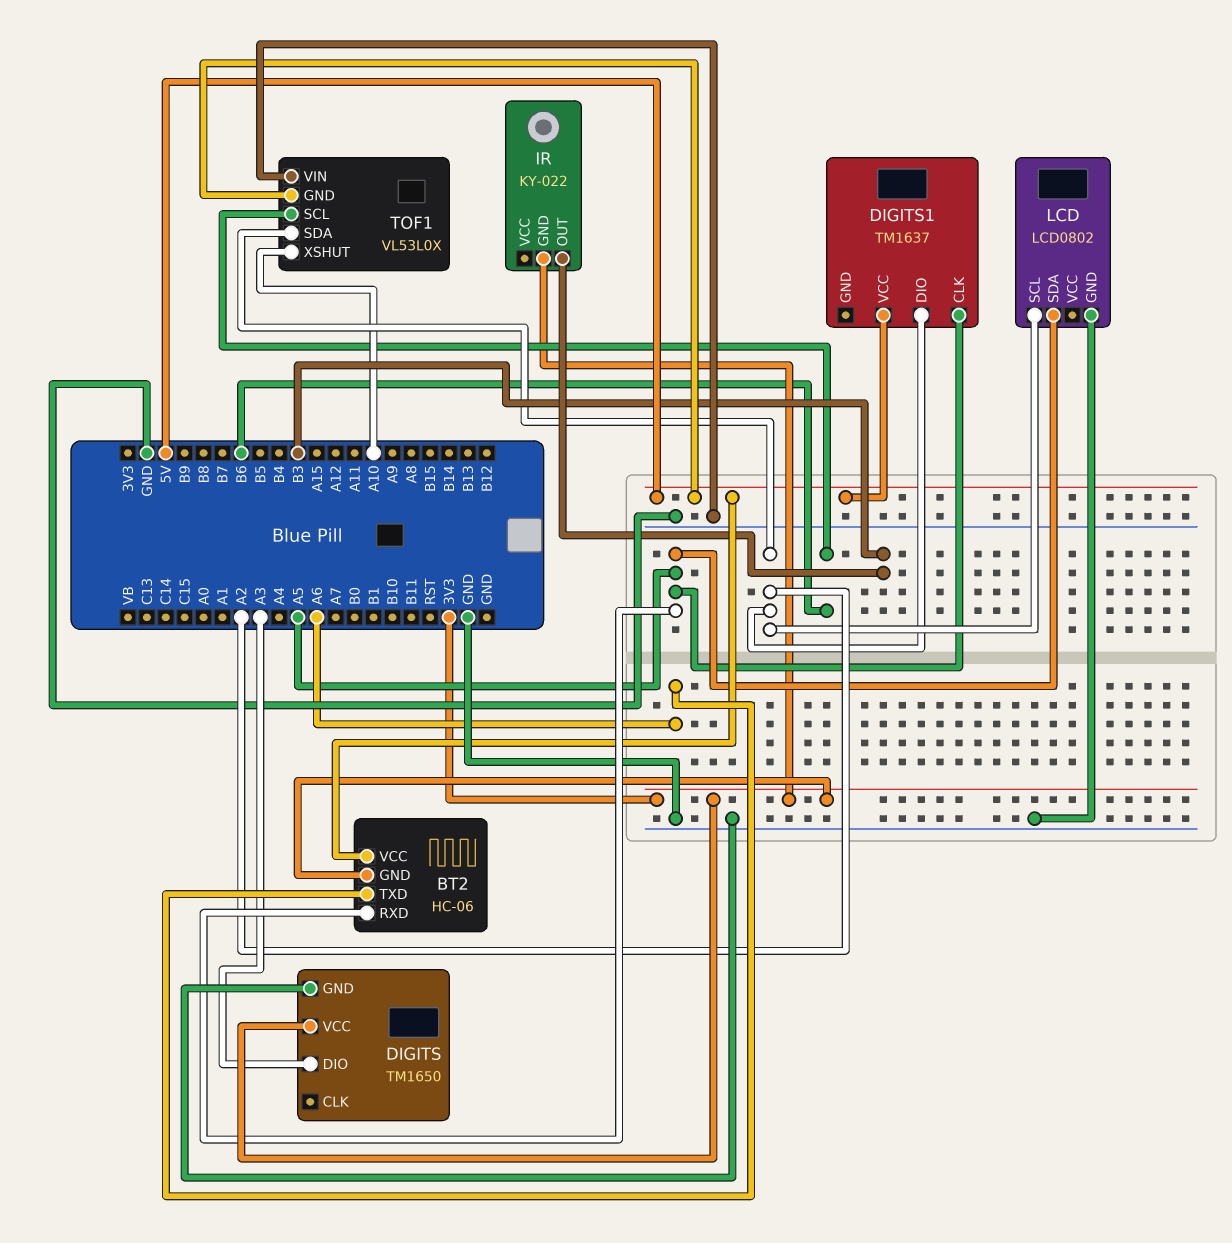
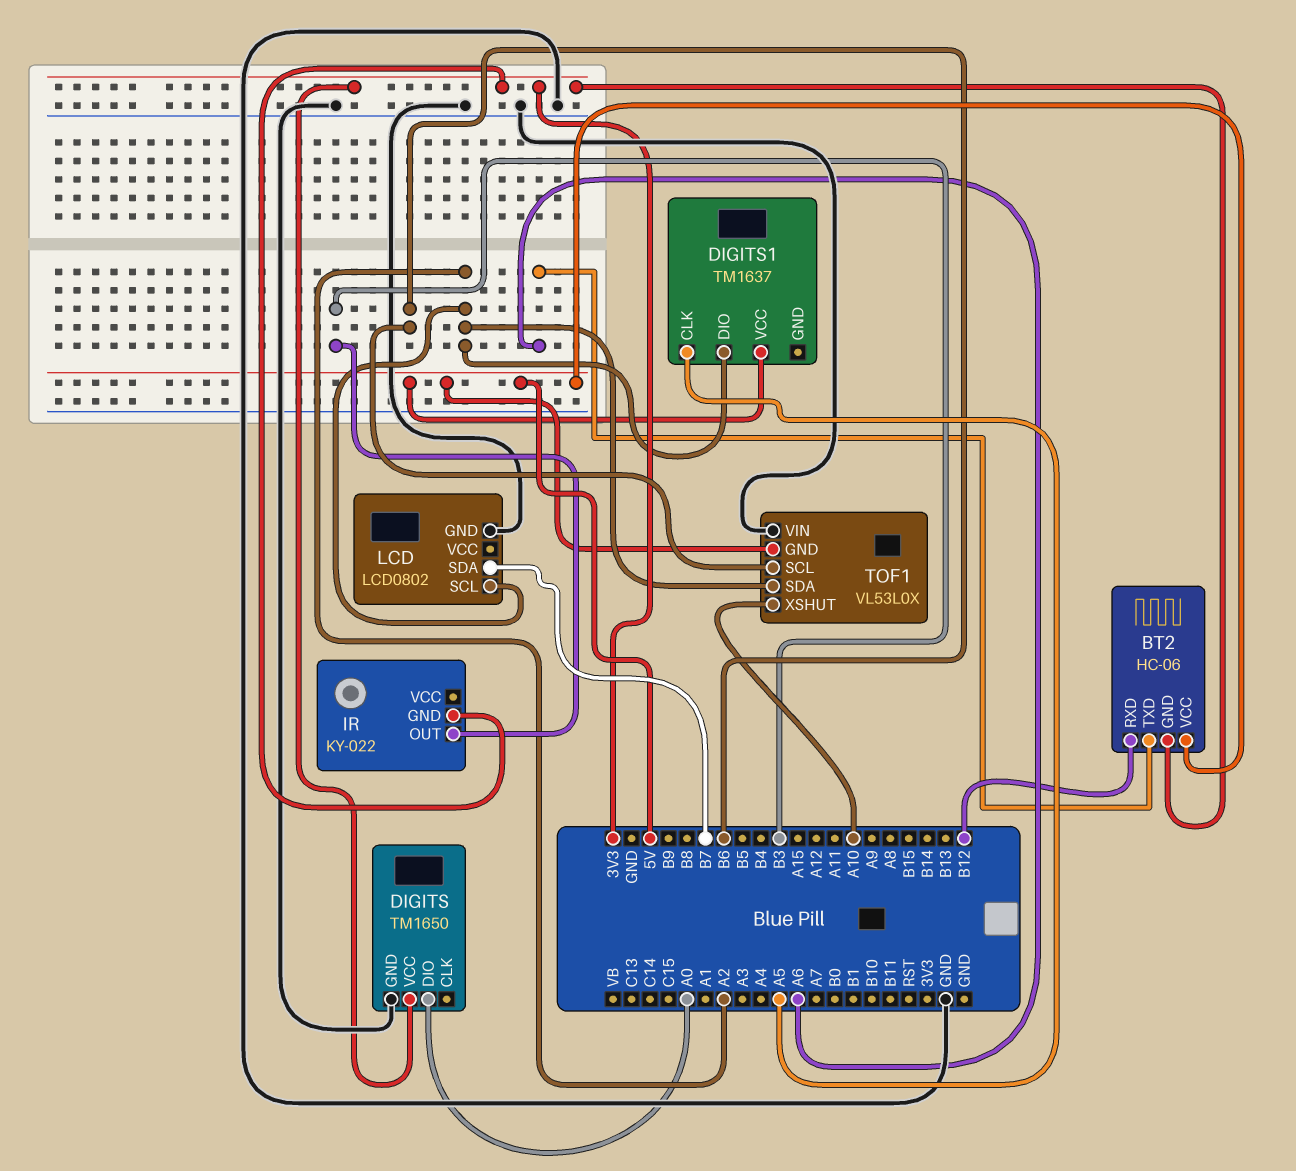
BT2 pin RXD: A5 -> B12
DIGITS pin DIO: A3 -> A0
LCD pin SDA: A5 -> B7

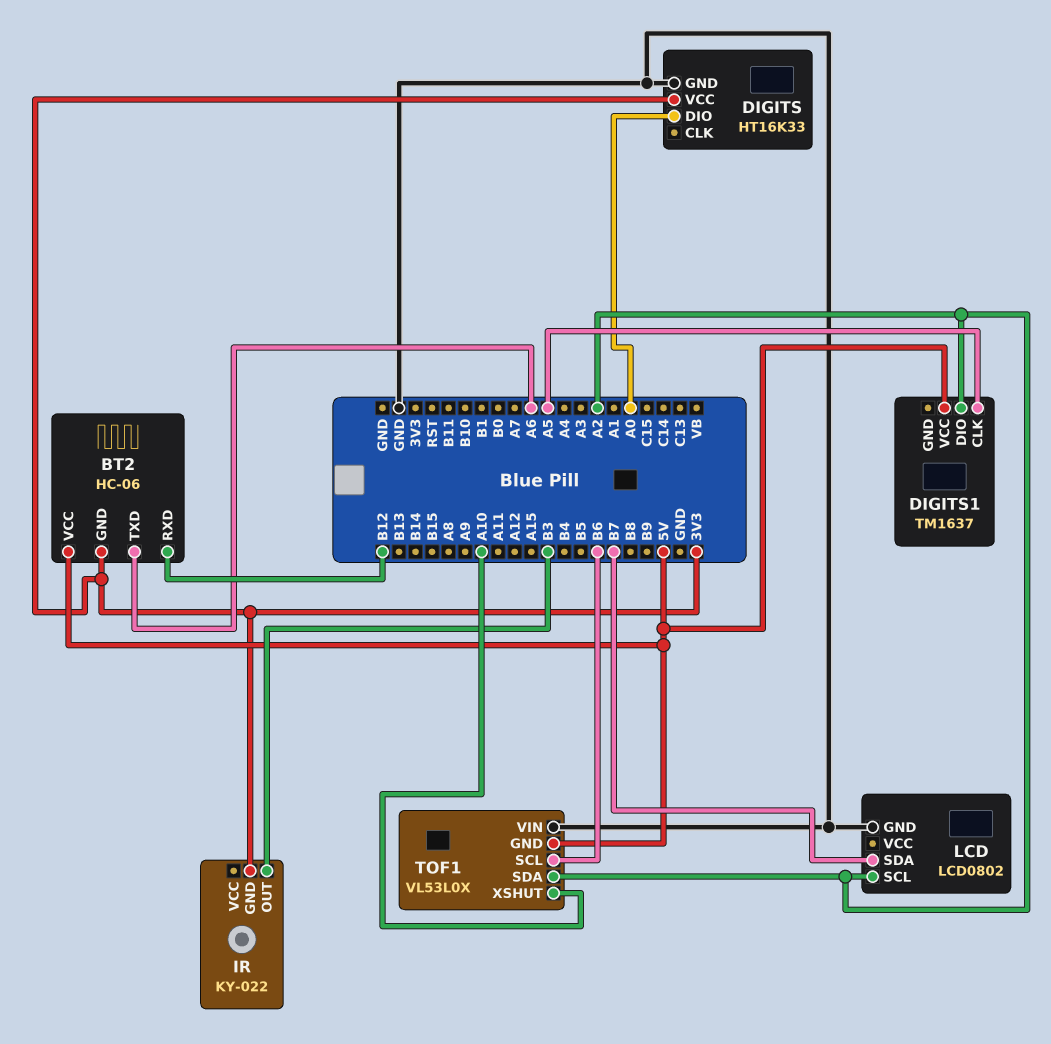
DIGITS: TM1650 -> HT16K33

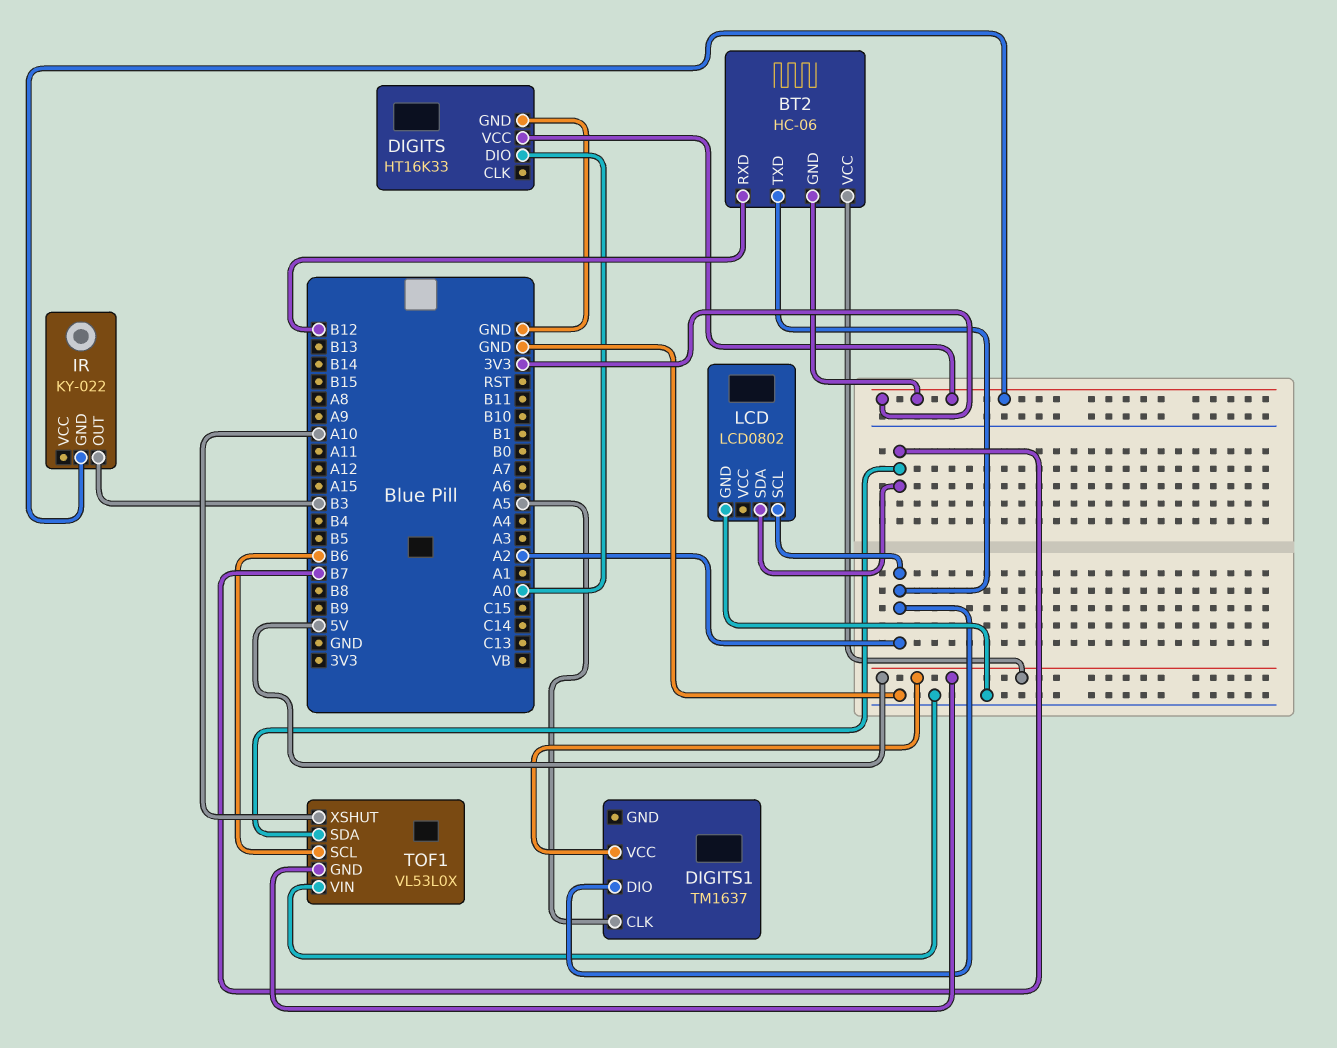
BT2 pin TXD: A6 -> A2
TOF1 pin SDA: A2 -> B7

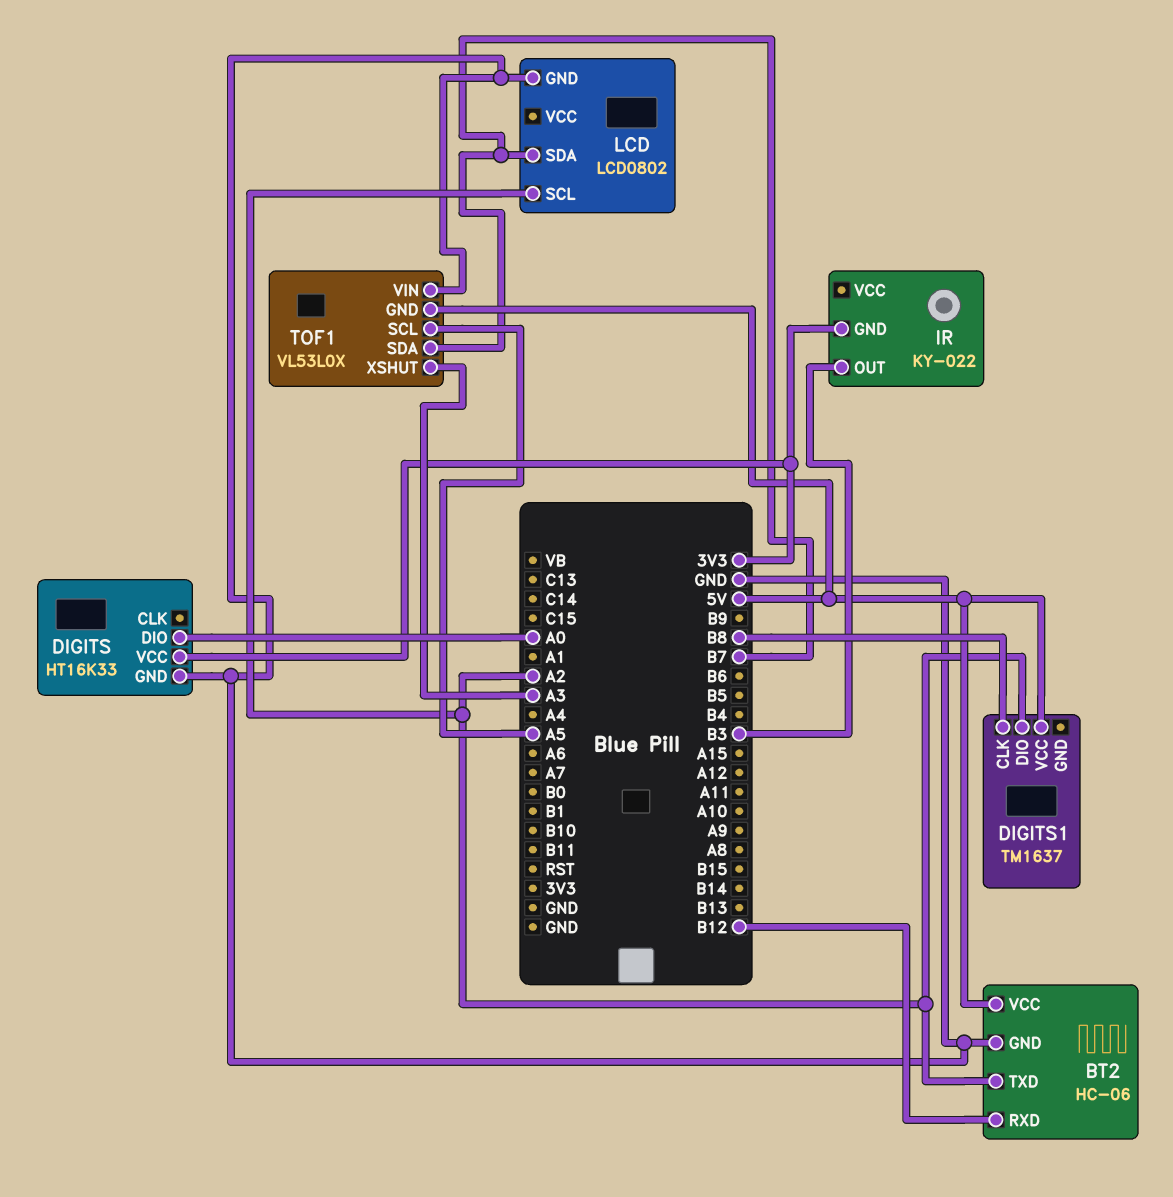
BT2 pin GND: 3V3 -> GND
DIGITS1 pin CLK: A5 -> B8
TOF1 pin SCL: B6 -> A5
TOF1 pin XSHUT: A10 -> A3

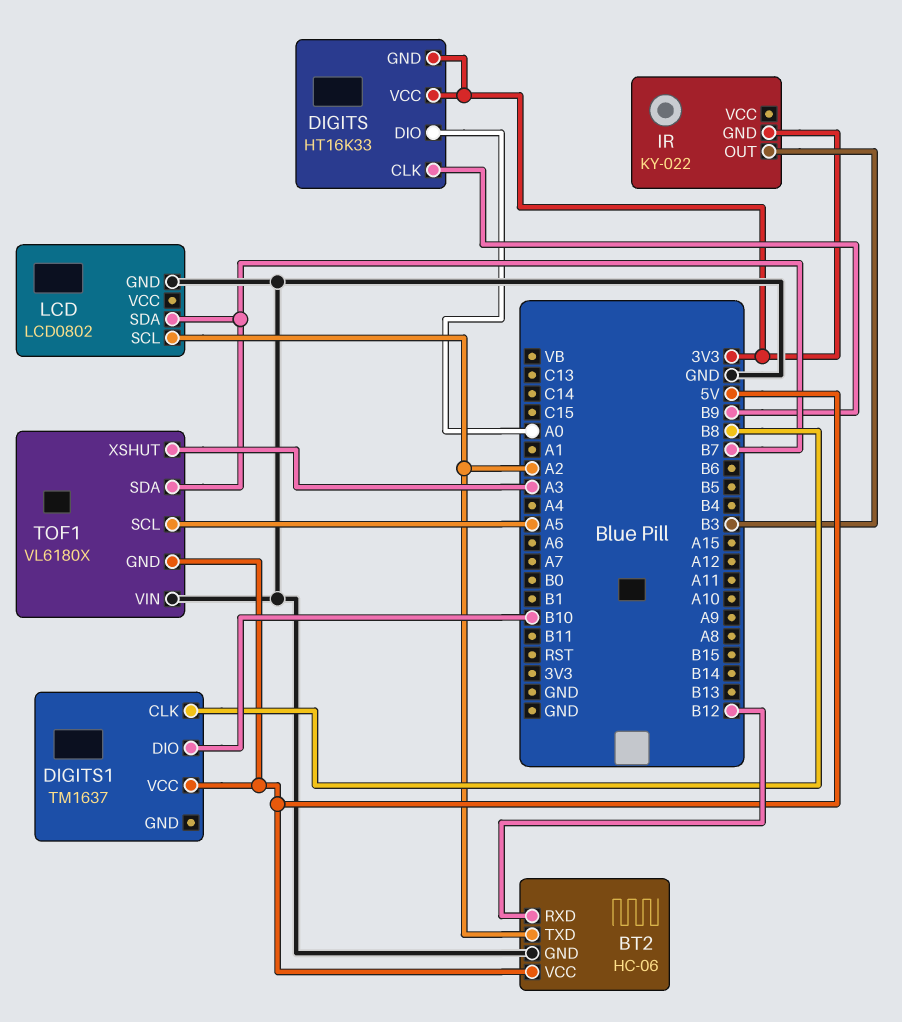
DIGITS pin CLK: none -> B9
DIGITS pin GND: GND -> 3V3
DIGITS1 pin DIO: A2 -> B10
TOF1: VL53L0X -> VL6180X

